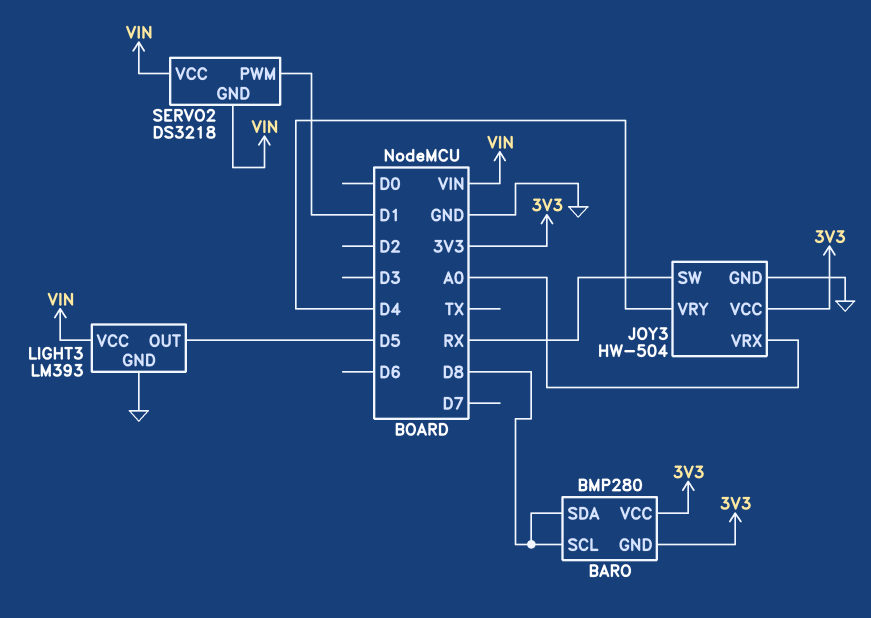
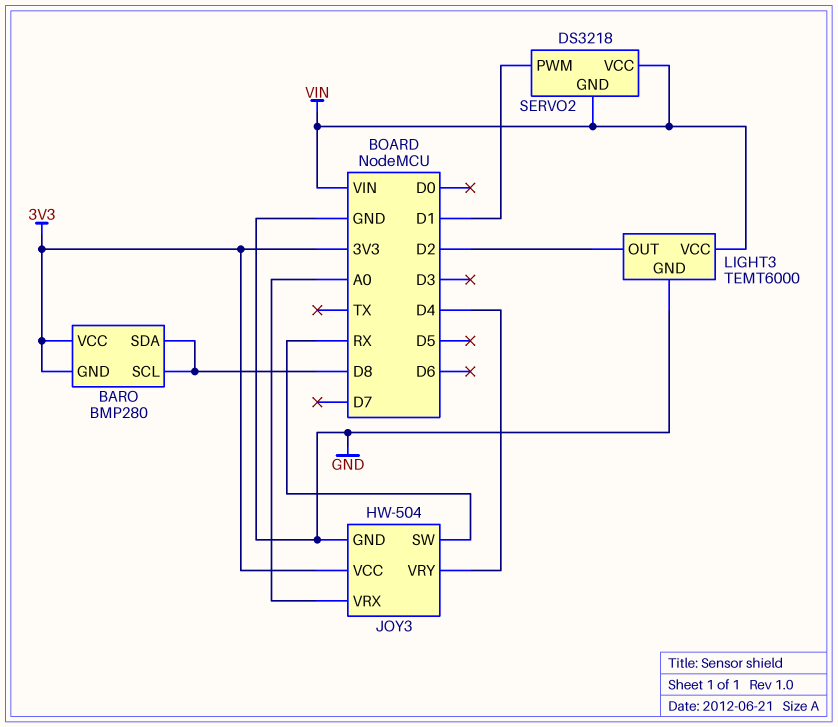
LIGHT3: LM393 -> TEMT6000
LIGHT3 pin OUT: D5 -> D2

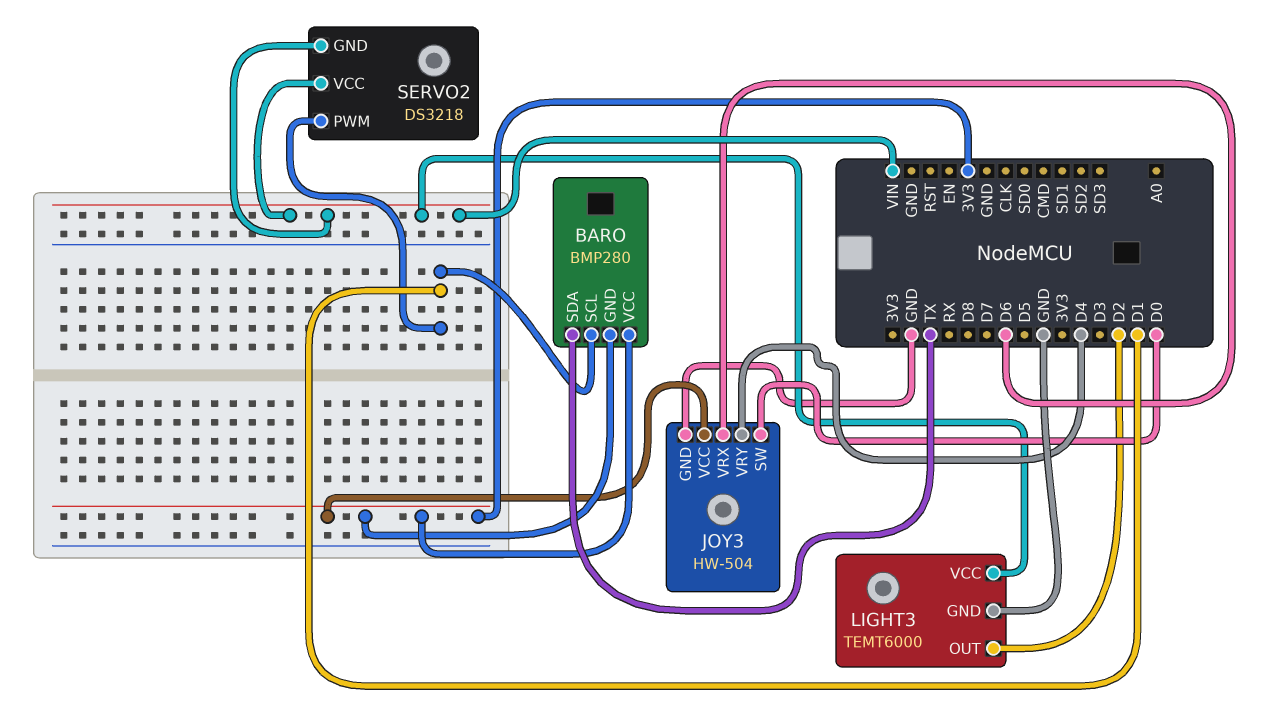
BARO pin SCL: D8 -> D1
BARO pin SDA: D8 -> TX
JOY3 pin SW: RX -> D0
JOY3 pin VRX: A0 -> D6

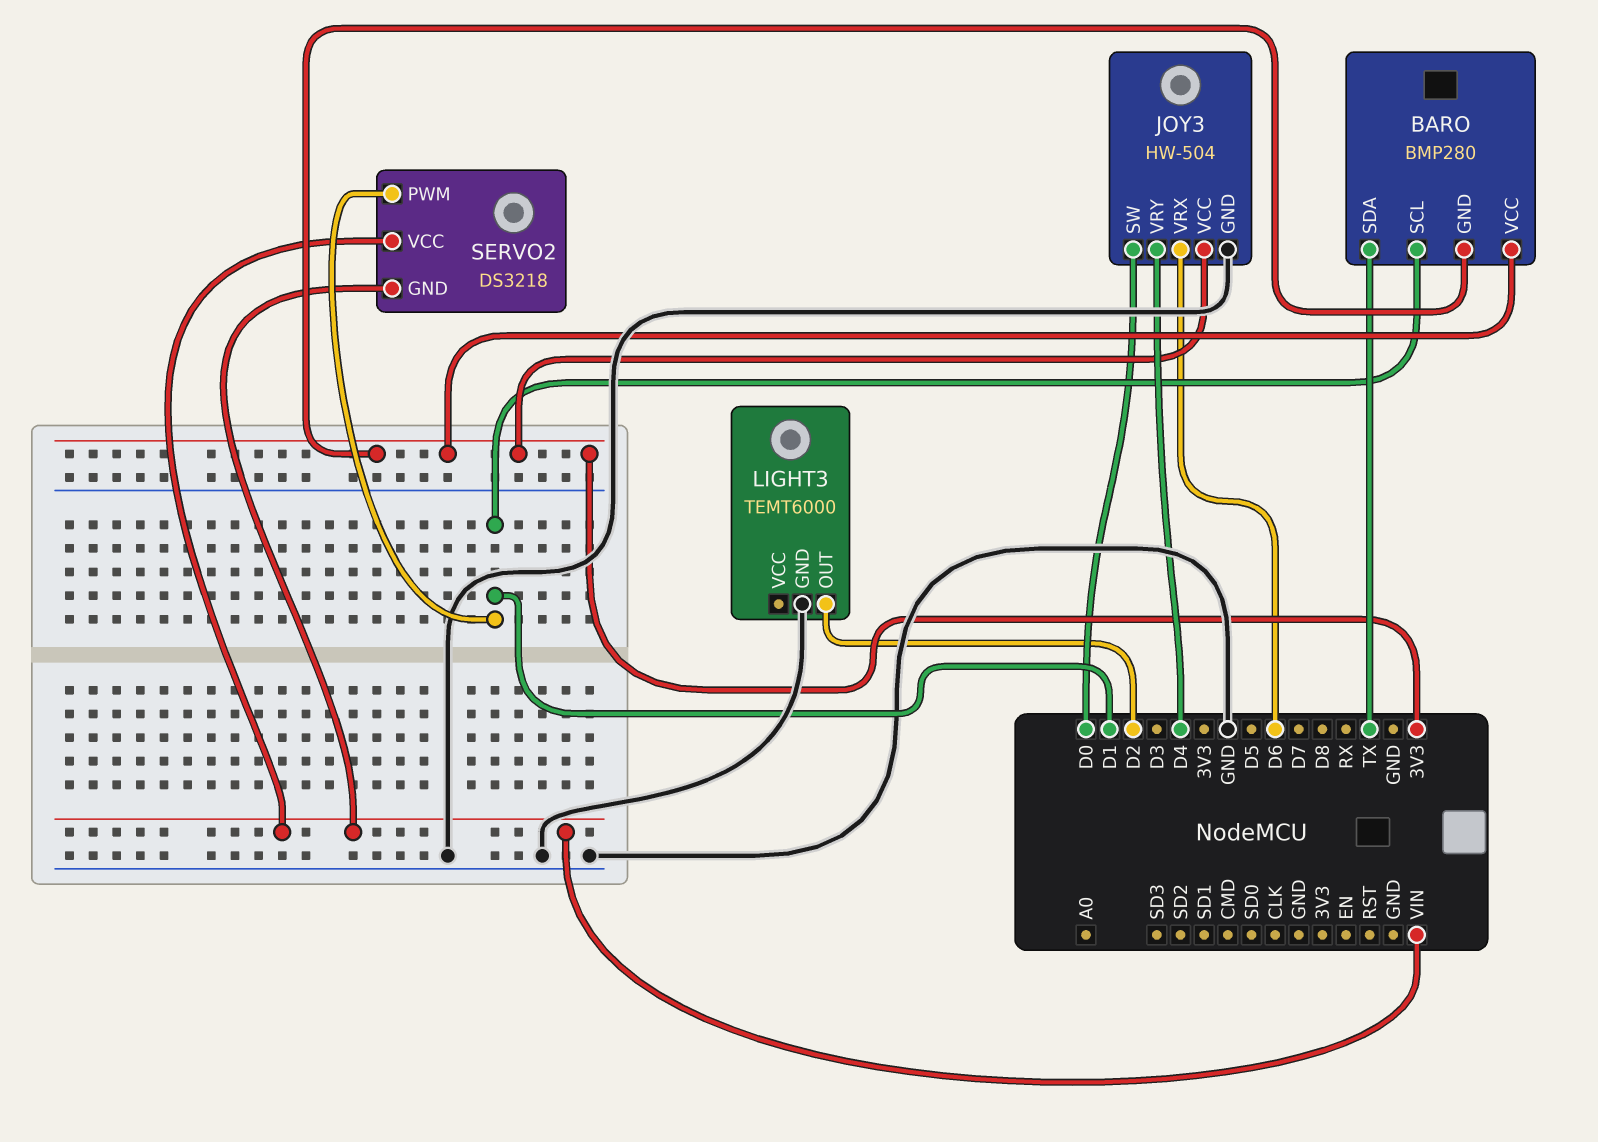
LIGHT3 pin VCC: VIN -> none

